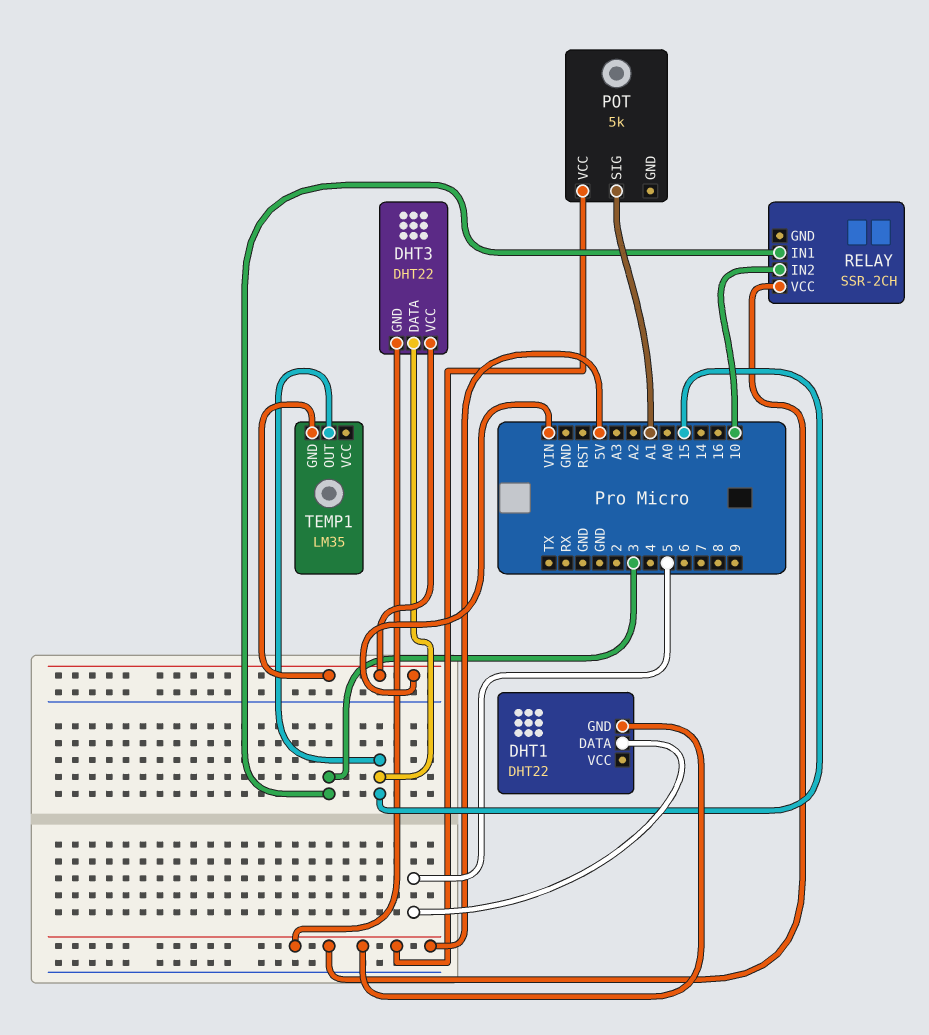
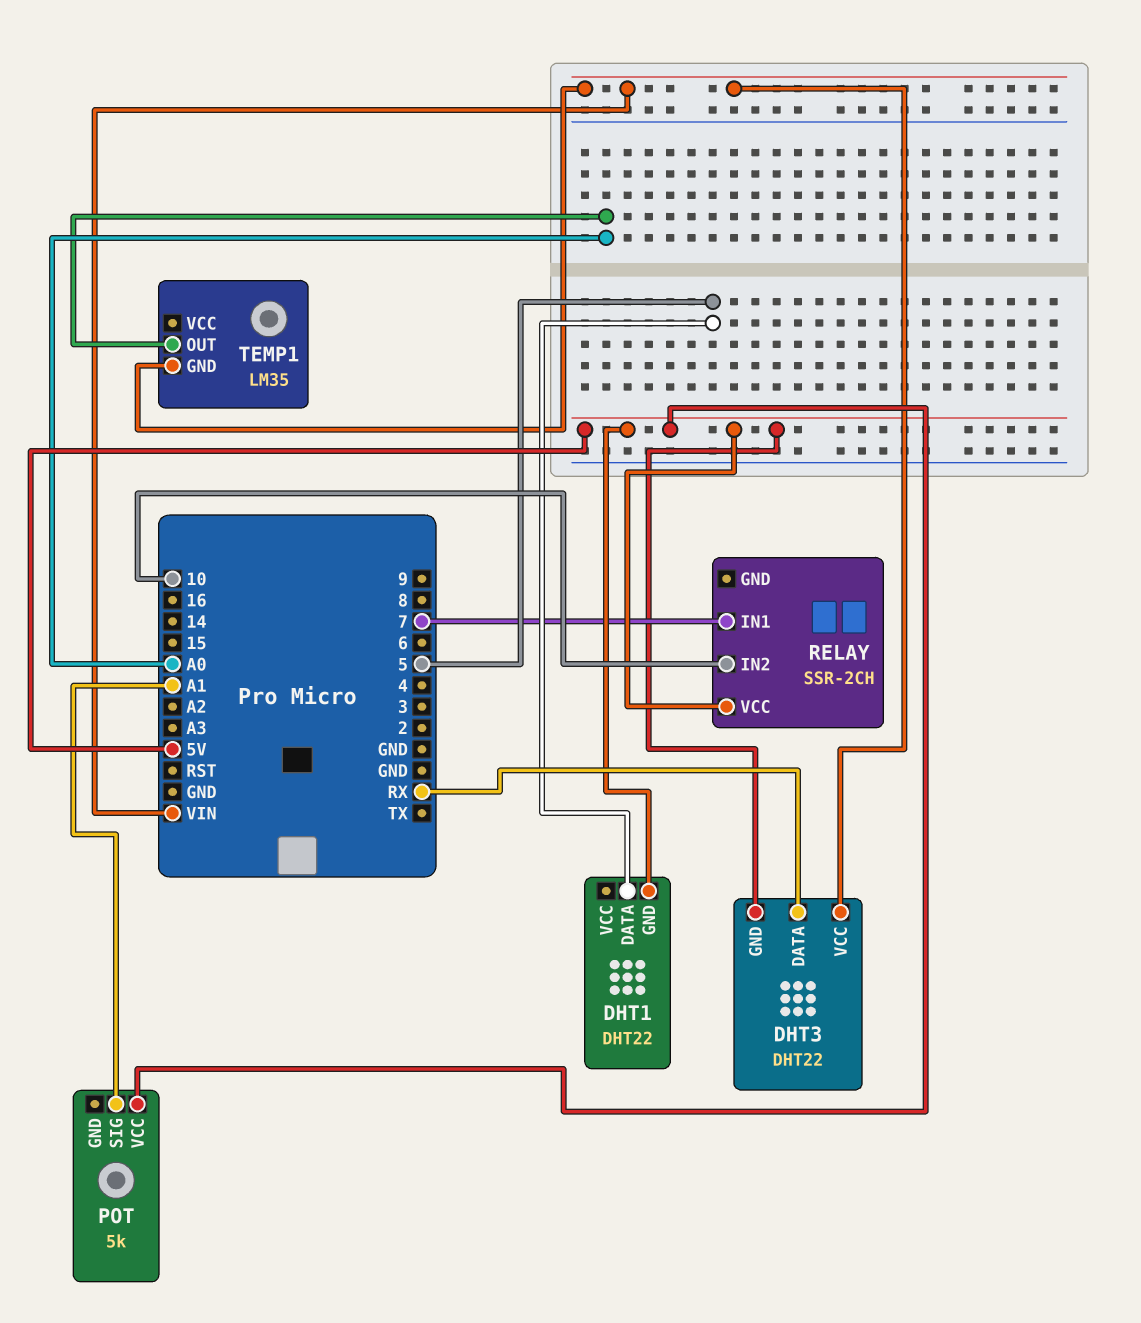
DHT3 pin DATA: 15 -> RX
RELAY pin IN1: 3 -> 7
TEMP1 pin OUT: 15 -> A0

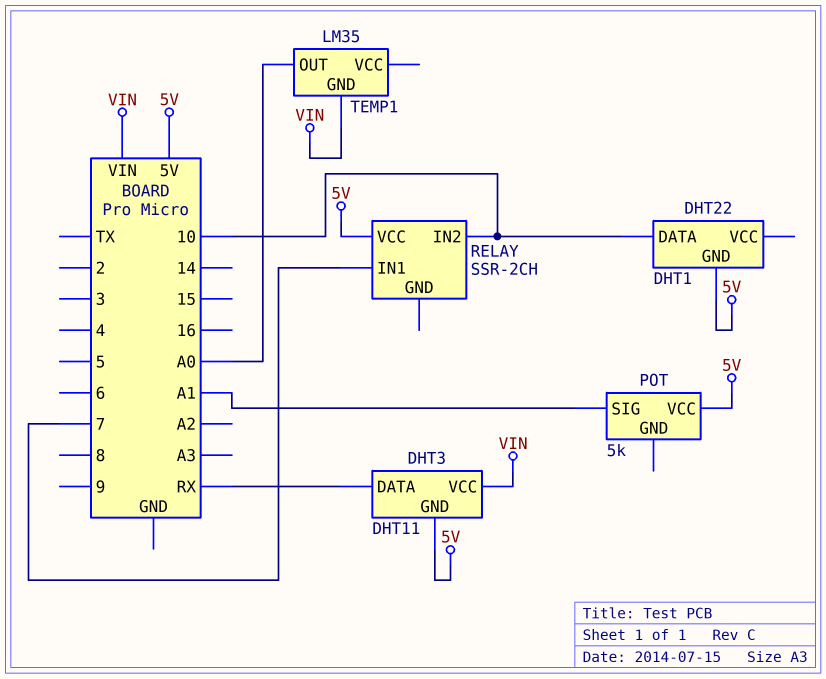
DHT1 pin DATA: 5 -> 10
DHT3: DHT22 -> DHT11

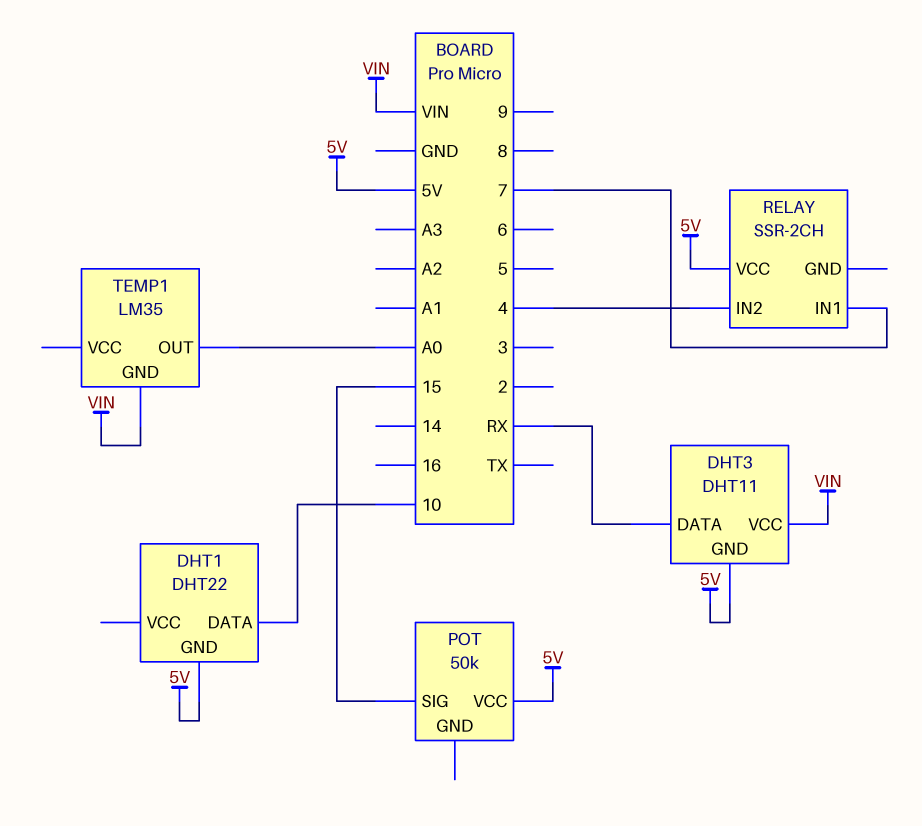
POT: 5k -> 50k
POT pin SIG: A1 -> 15
RELAY pin IN2: 10 -> 4

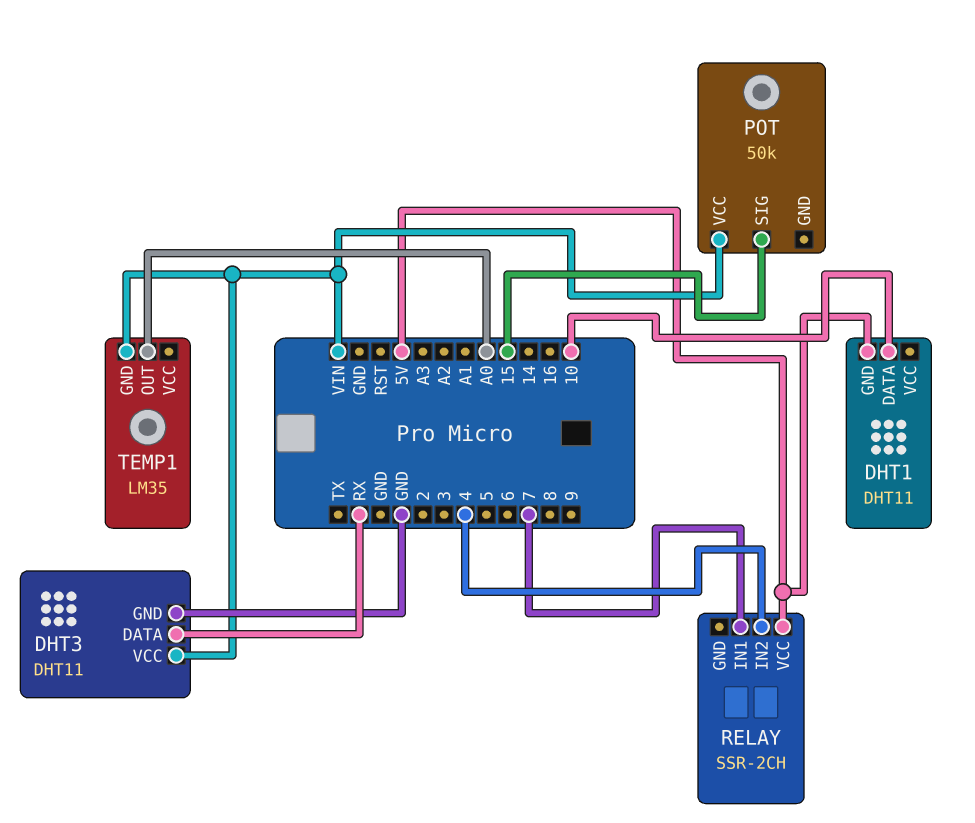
DHT1: DHT22 -> DHT11
DHT3 pin GND: 5V -> GND
POT pin VCC: 5V -> VIN

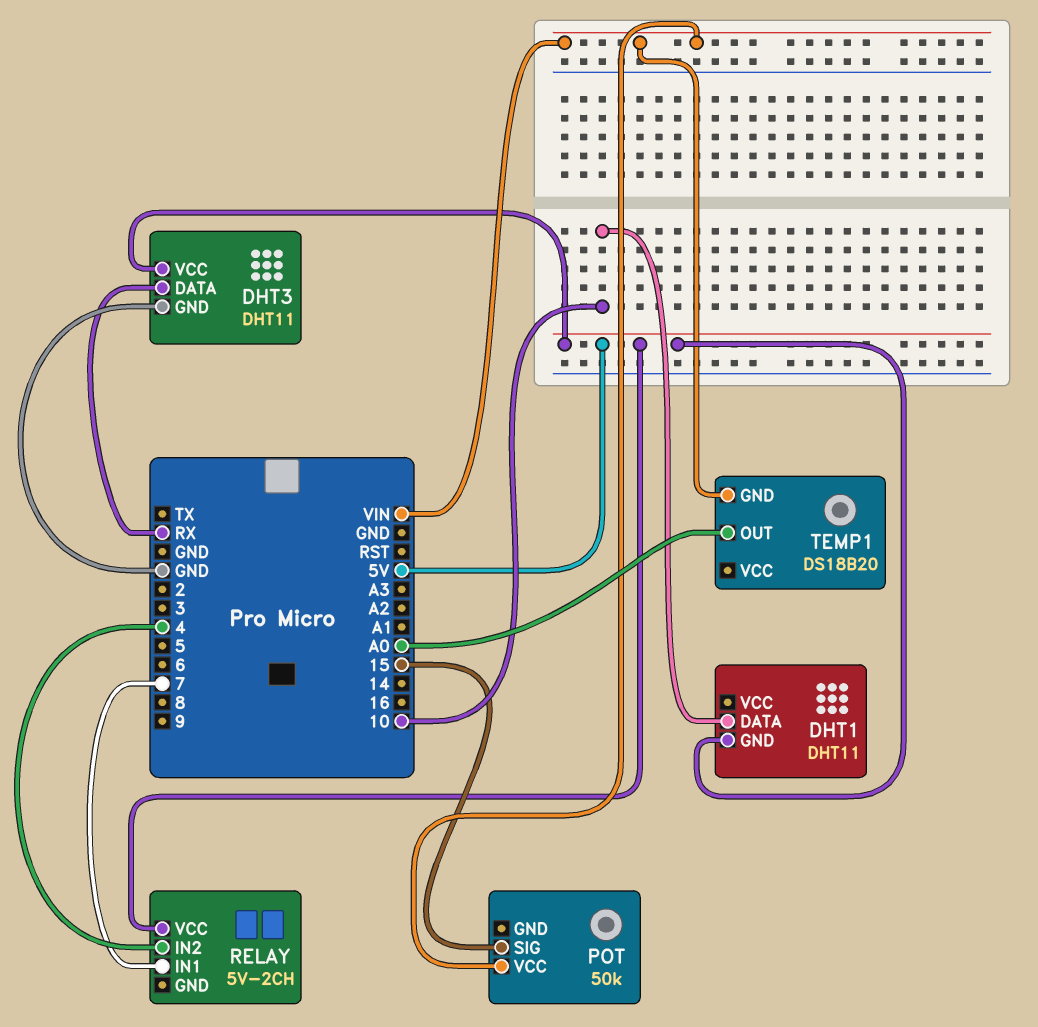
DHT3 pin VCC: VIN -> 5V
RELAY: SSR-2CH -> 5V-2CH
TEMP1: LM35 -> DS18B20

